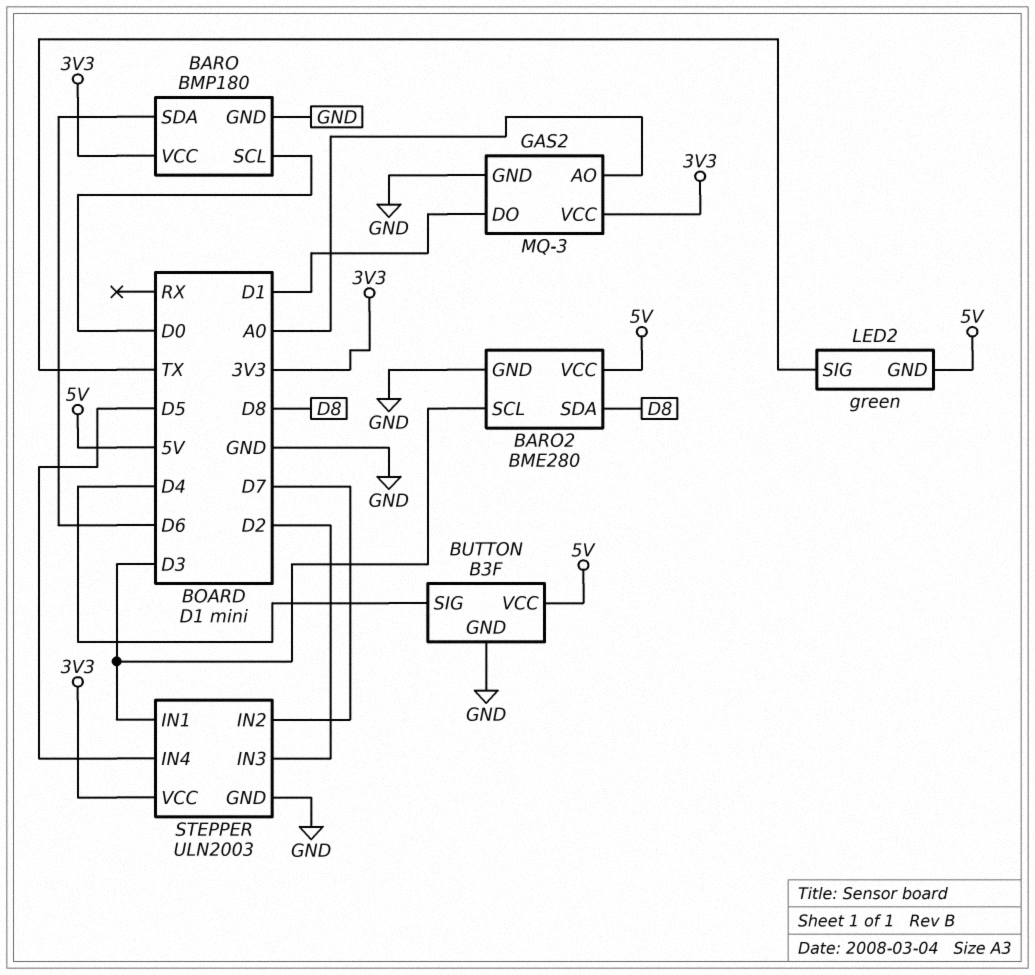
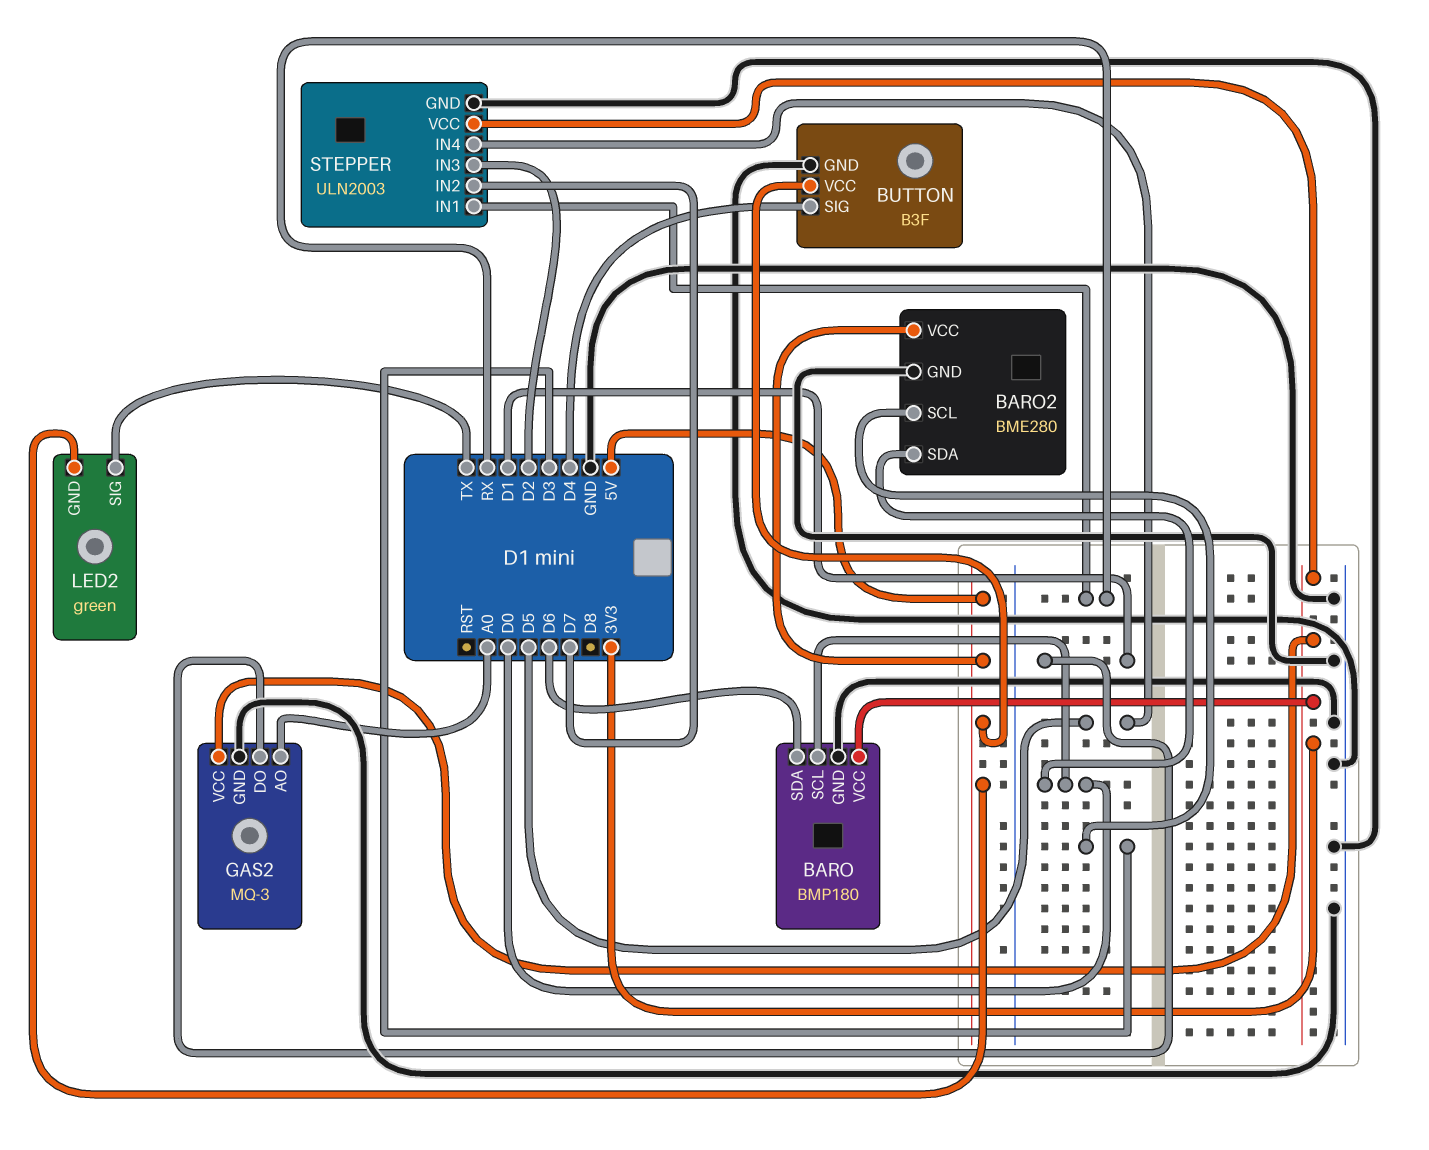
BARO2 pin SDA: D8 -> D0
STEPPER pin IN1: D3 -> RX

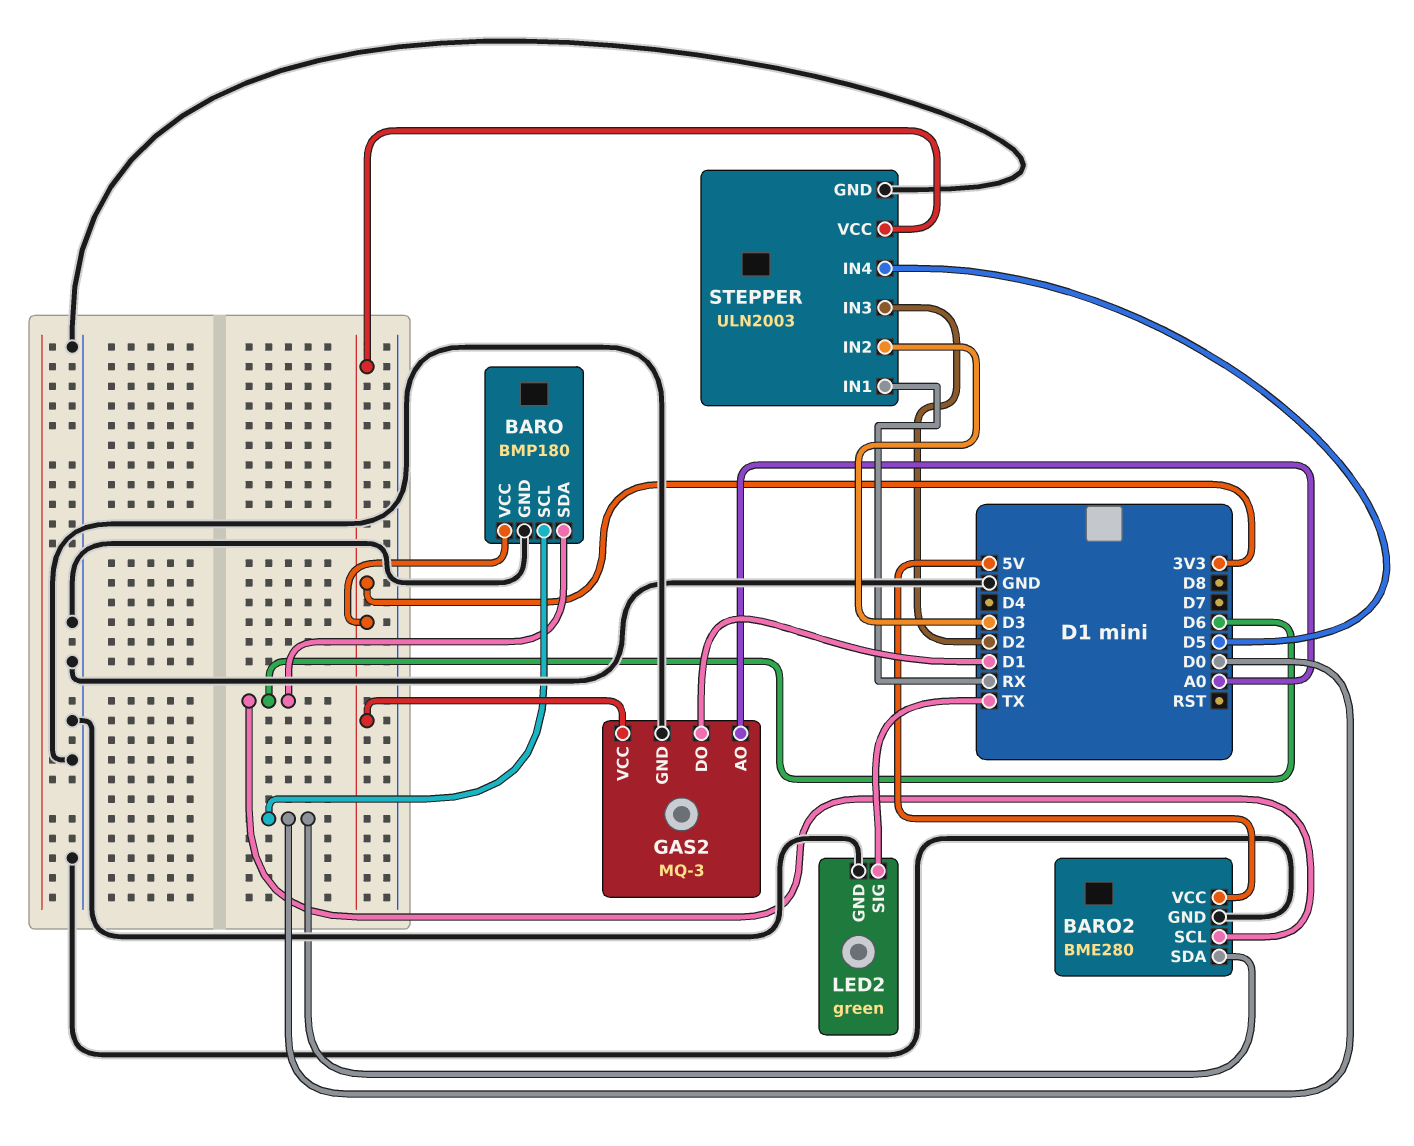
BARO2 pin SCL: D3 -> D6
BUTTON: B3F -> none
BUTTON pin GND: GND -> none
BUTTON pin SIG: D4 -> none
BUTTON pin VCC: 5V -> none
LED2 pin GND: 5V -> GND
STEPPER pin IN2: D7 -> D3

